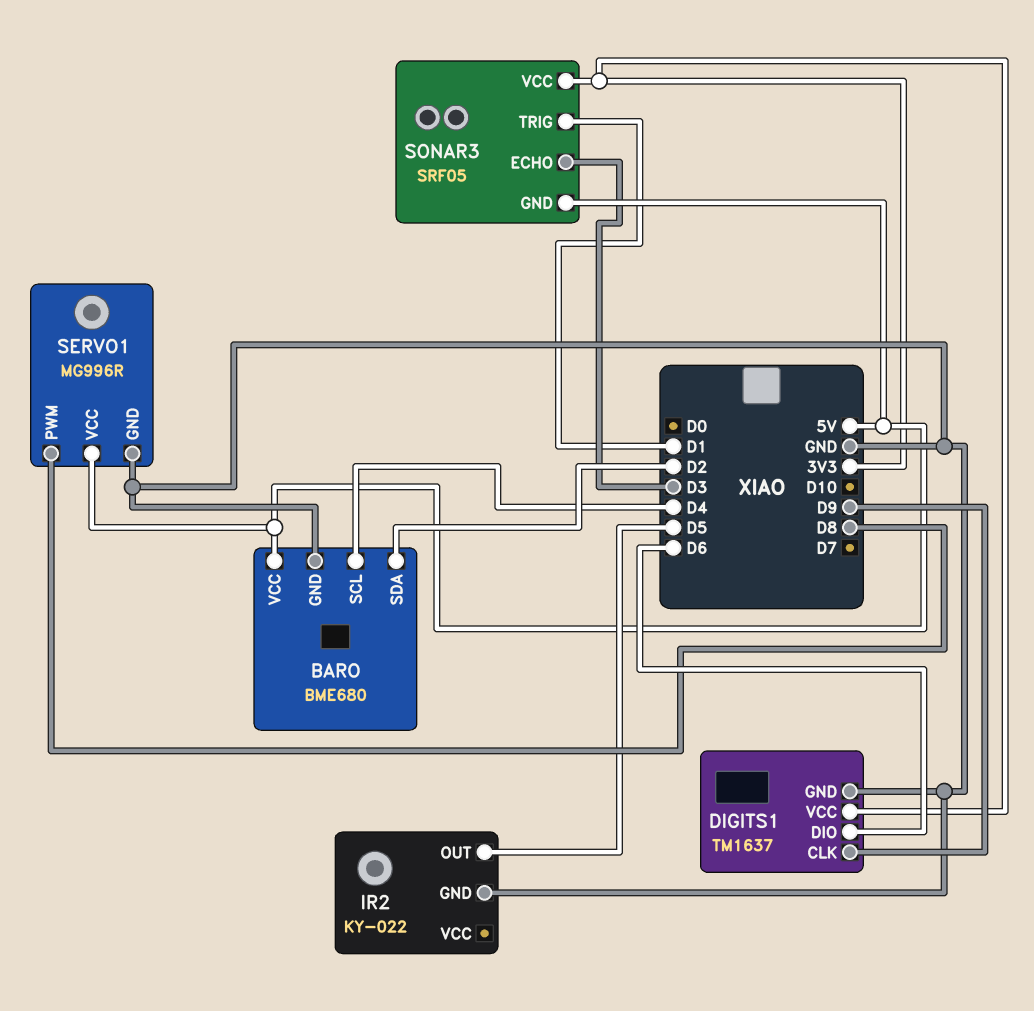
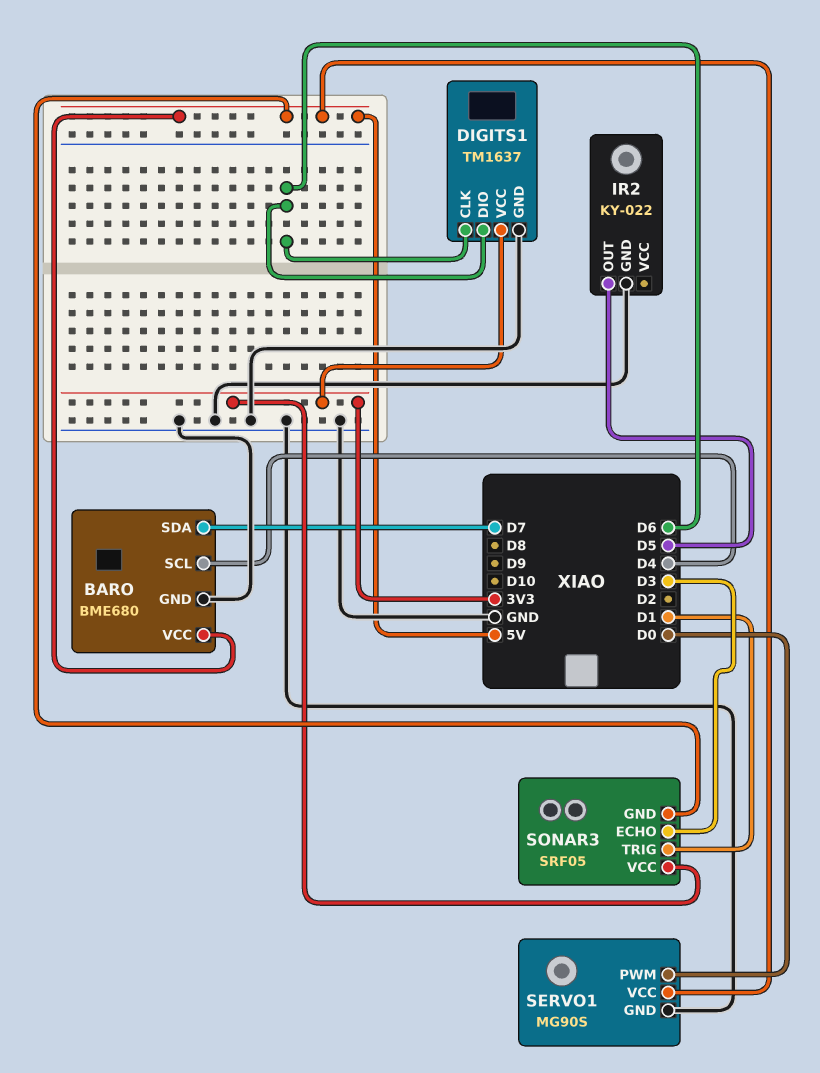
BARO pin SDA: D2 -> D7
DIGITS1 pin CLK: D9 -> D6
SERVO1: MG996R -> MG90S
SERVO1 pin PWM: D8 -> D0

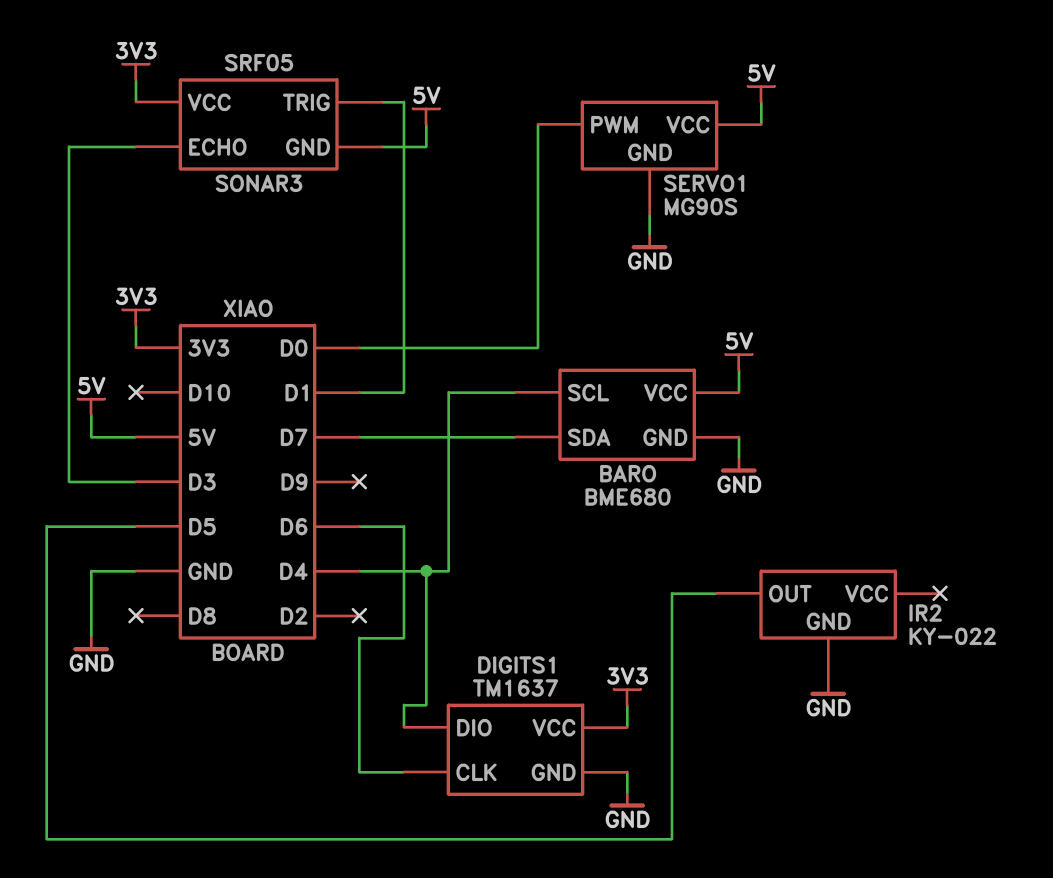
DIGITS1 pin DIO: D6 -> D4

